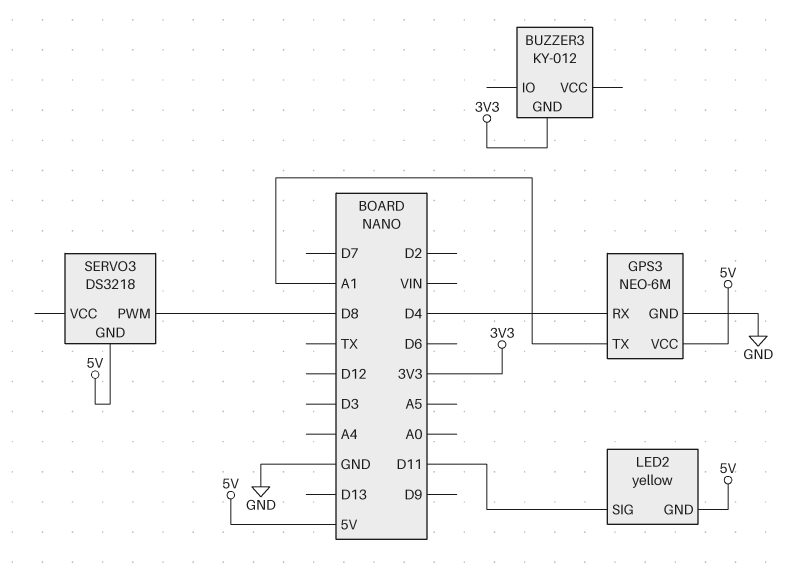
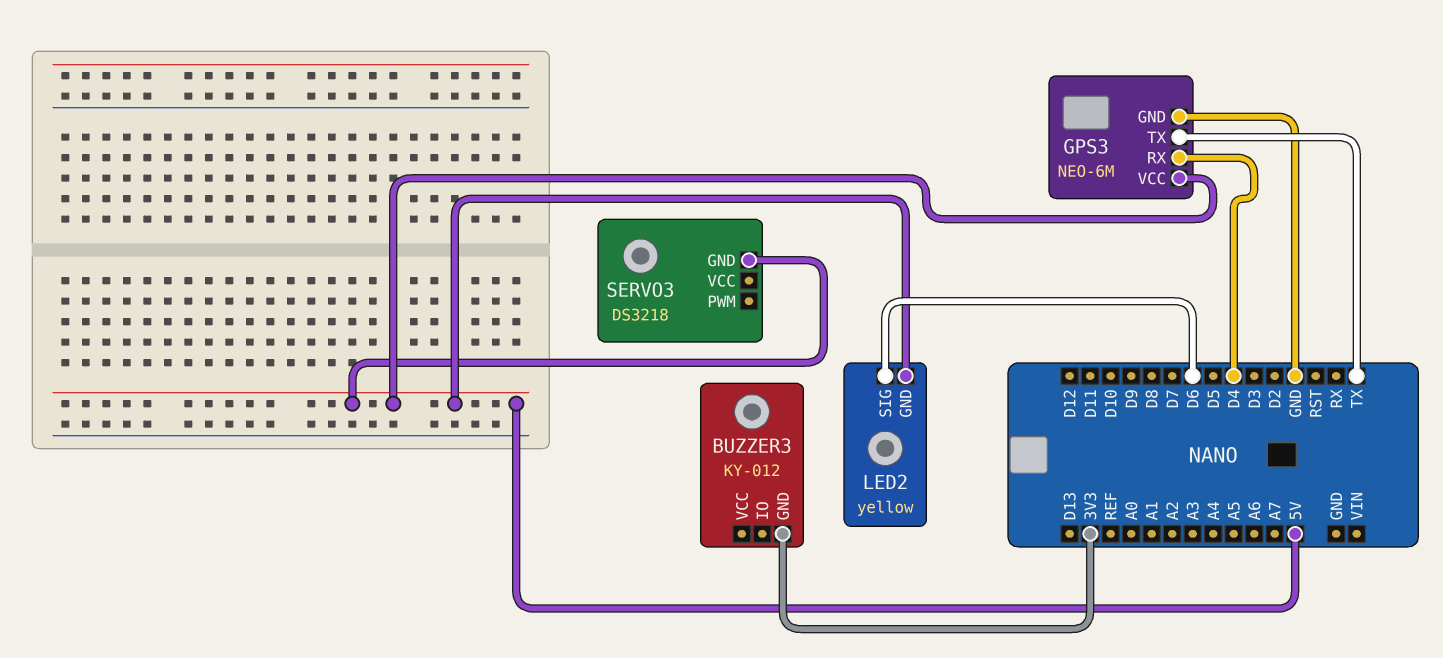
GPS3 pin TX: A1 -> TX
LED2 pin SIG: D11 -> D6
SERVO3 pin PWM: D8 -> none

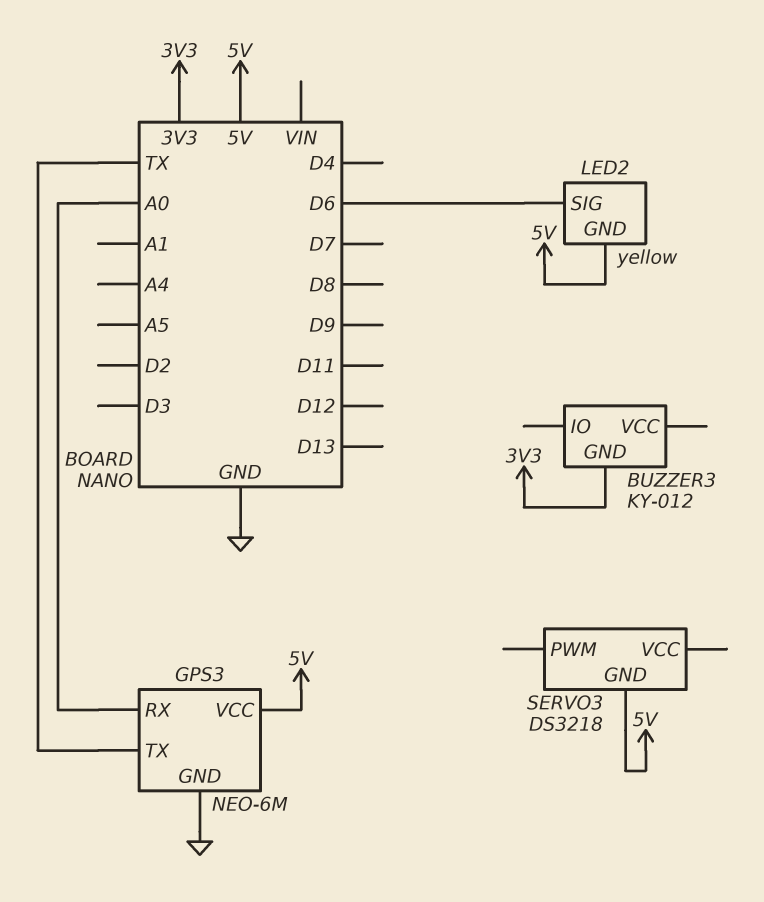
GPS3 pin RX: D4 -> A0

